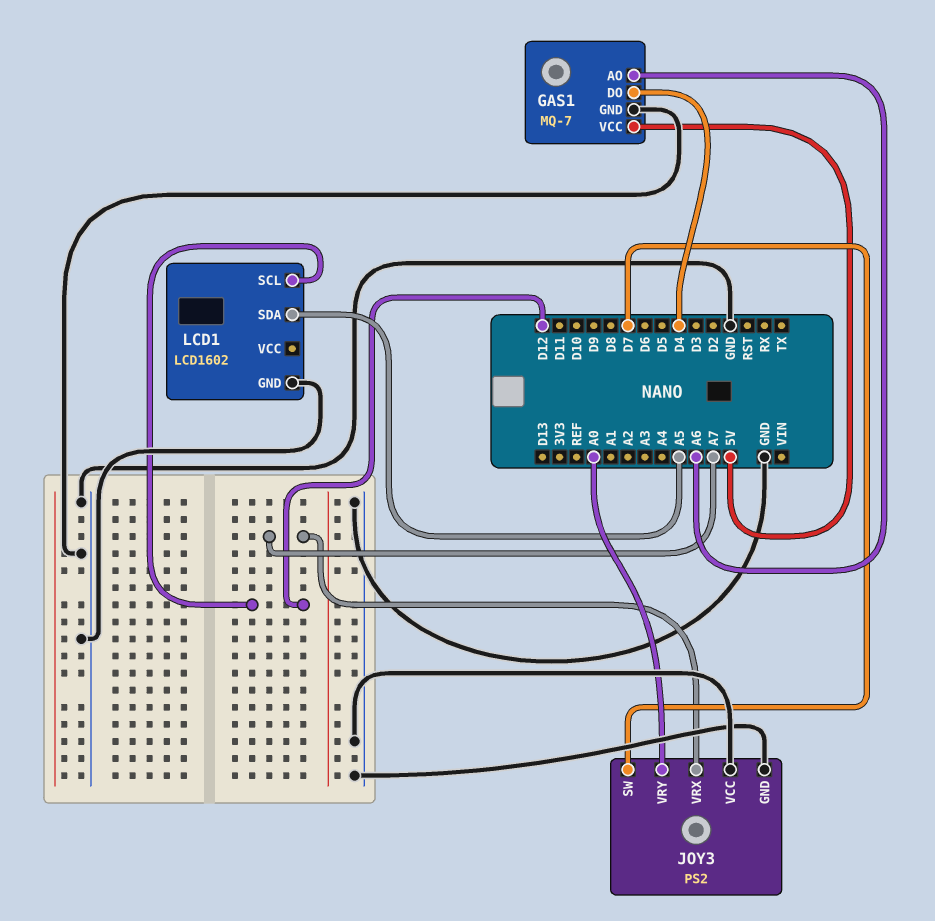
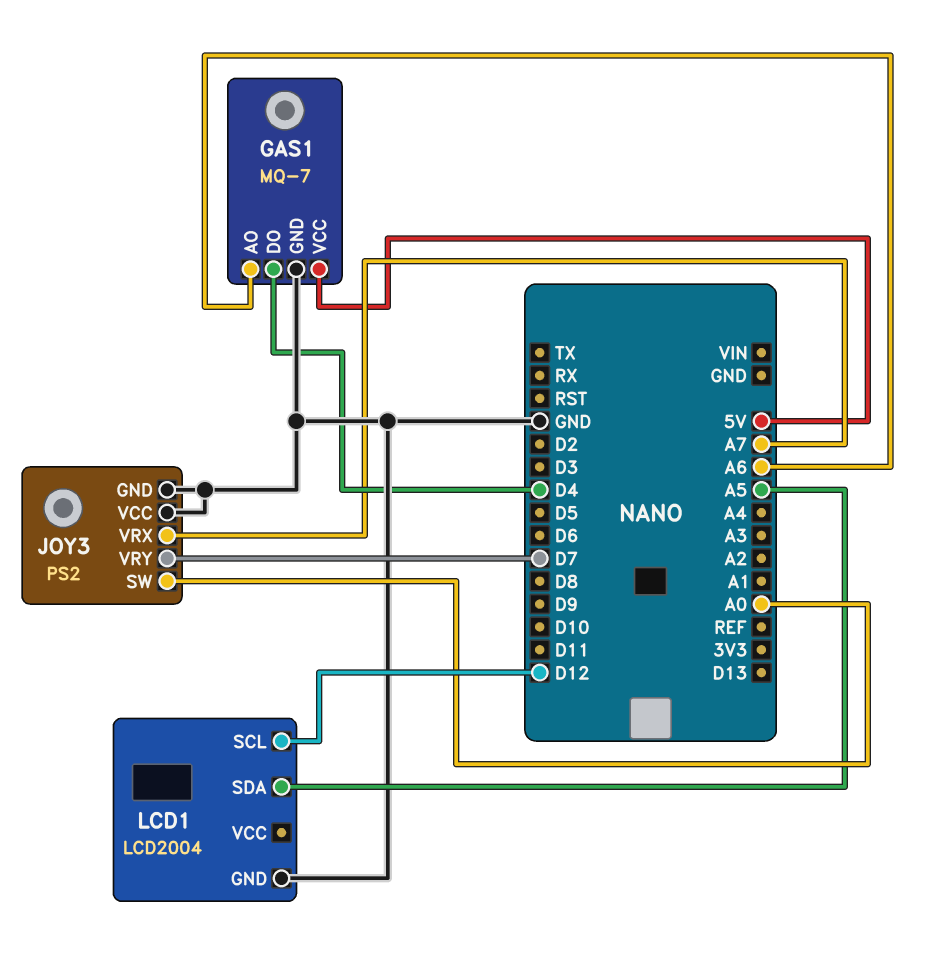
JOY3 pin SW: D7 -> A0
JOY3 pin VRY: A0 -> D7
LCD1: LCD1602 -> LCD2004

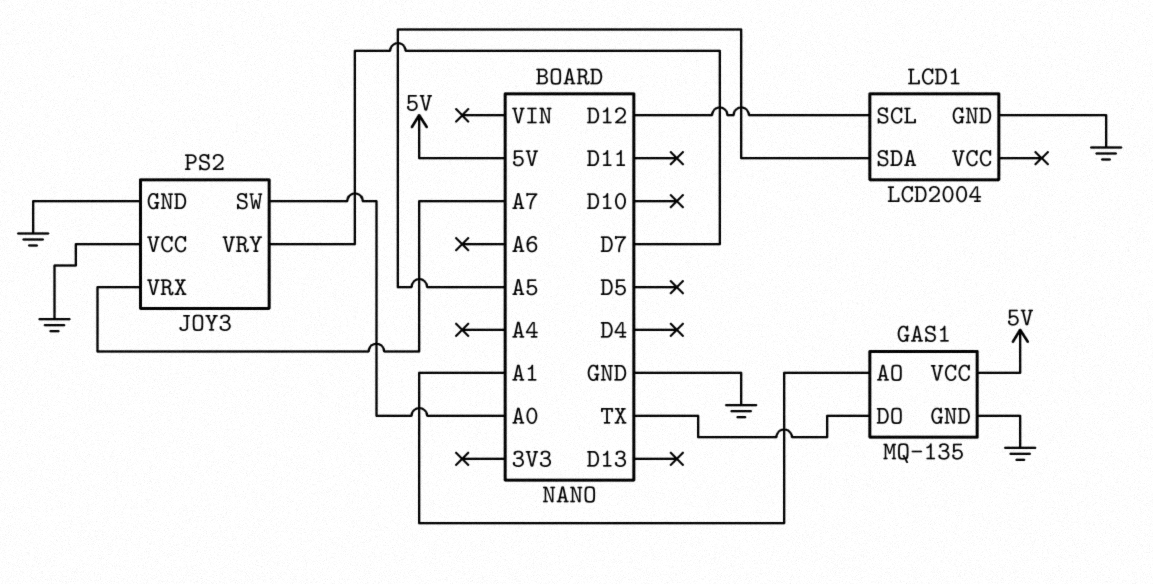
GAS1: MQ-7 -> MQ-135
GAS1 pin AO: A6 -> A1
GAS1 pin DO: D4 -> TX

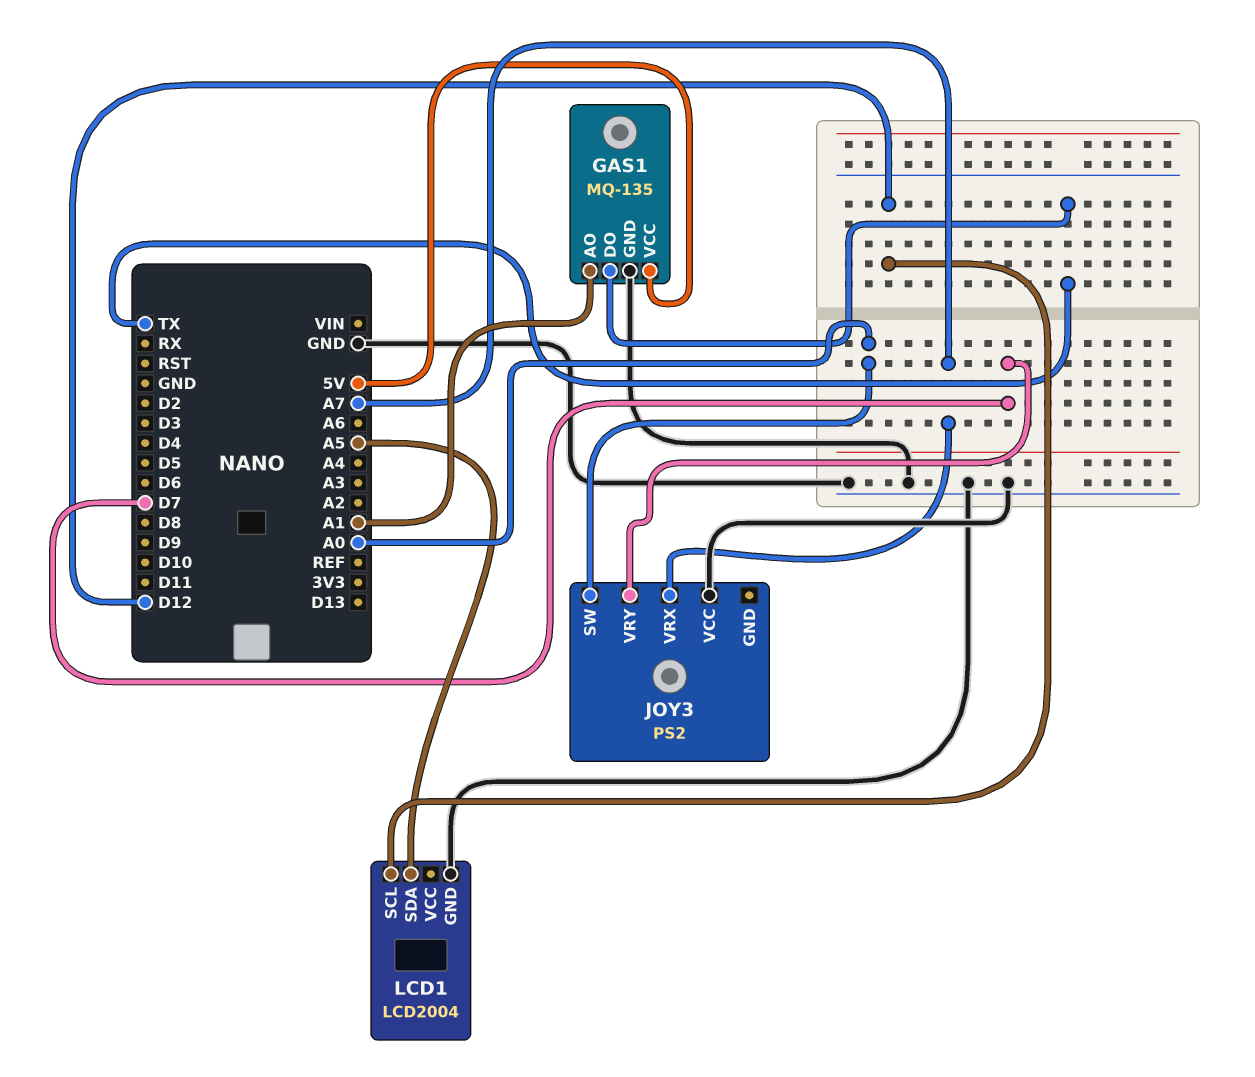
JOY3 pin GND: GND -> none

